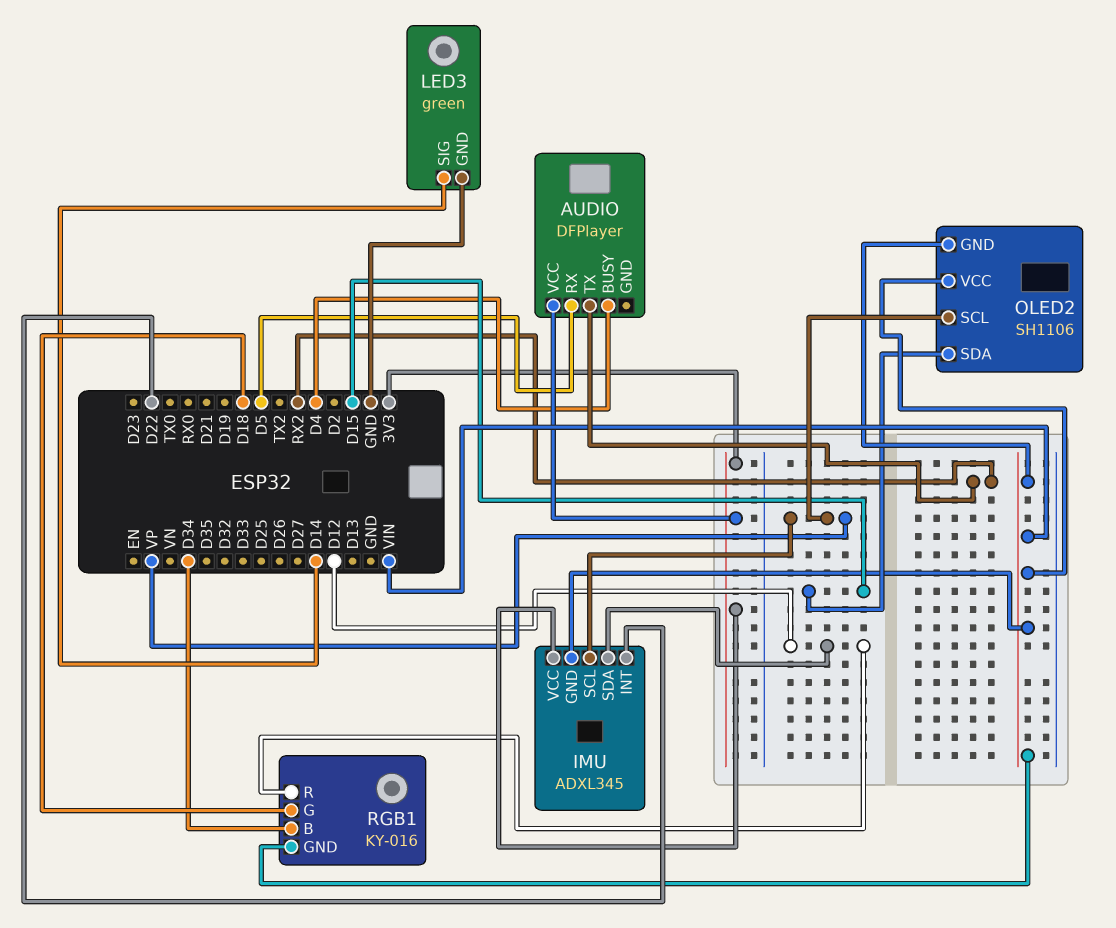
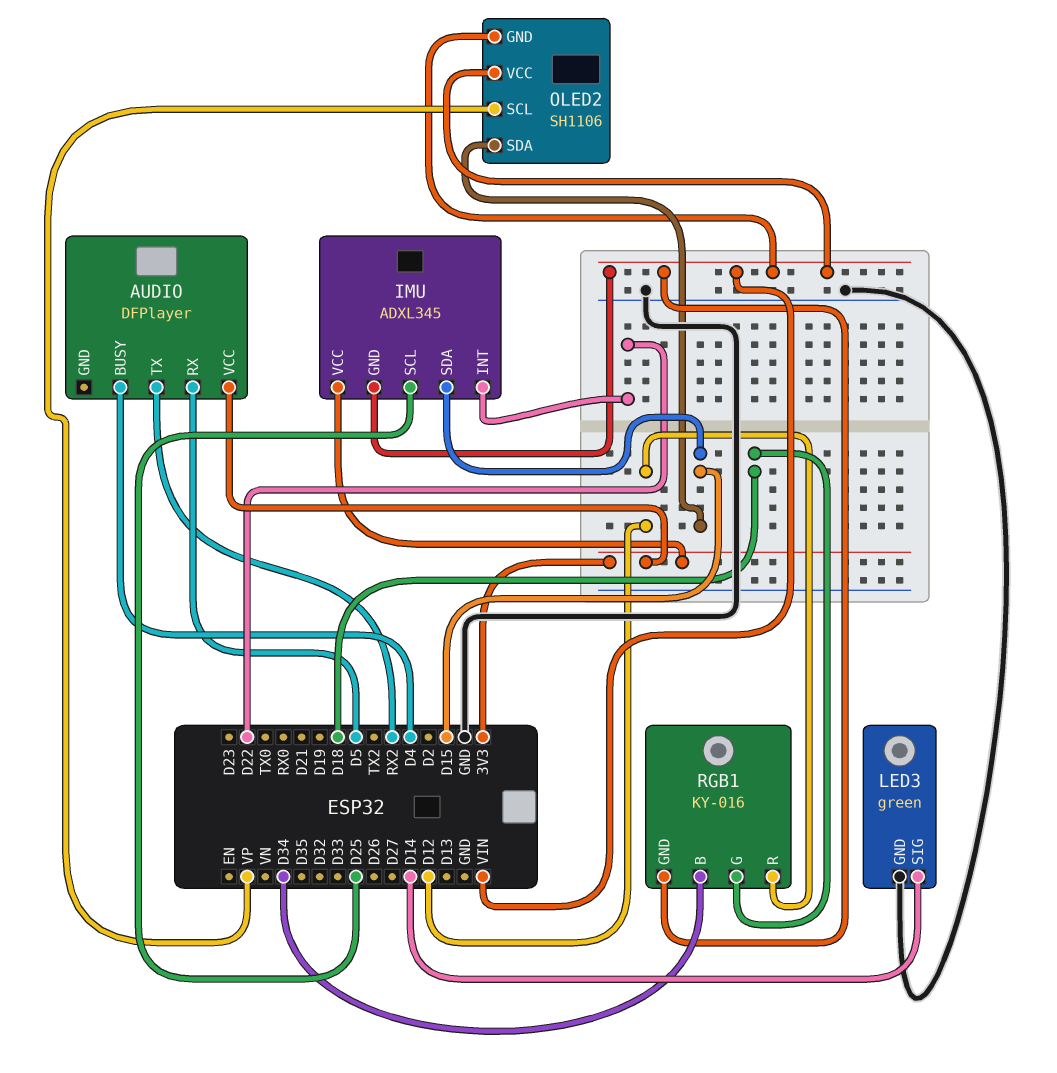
IMU pin SCL: VP -> D25
IMU pin SDA: D12 -> D15

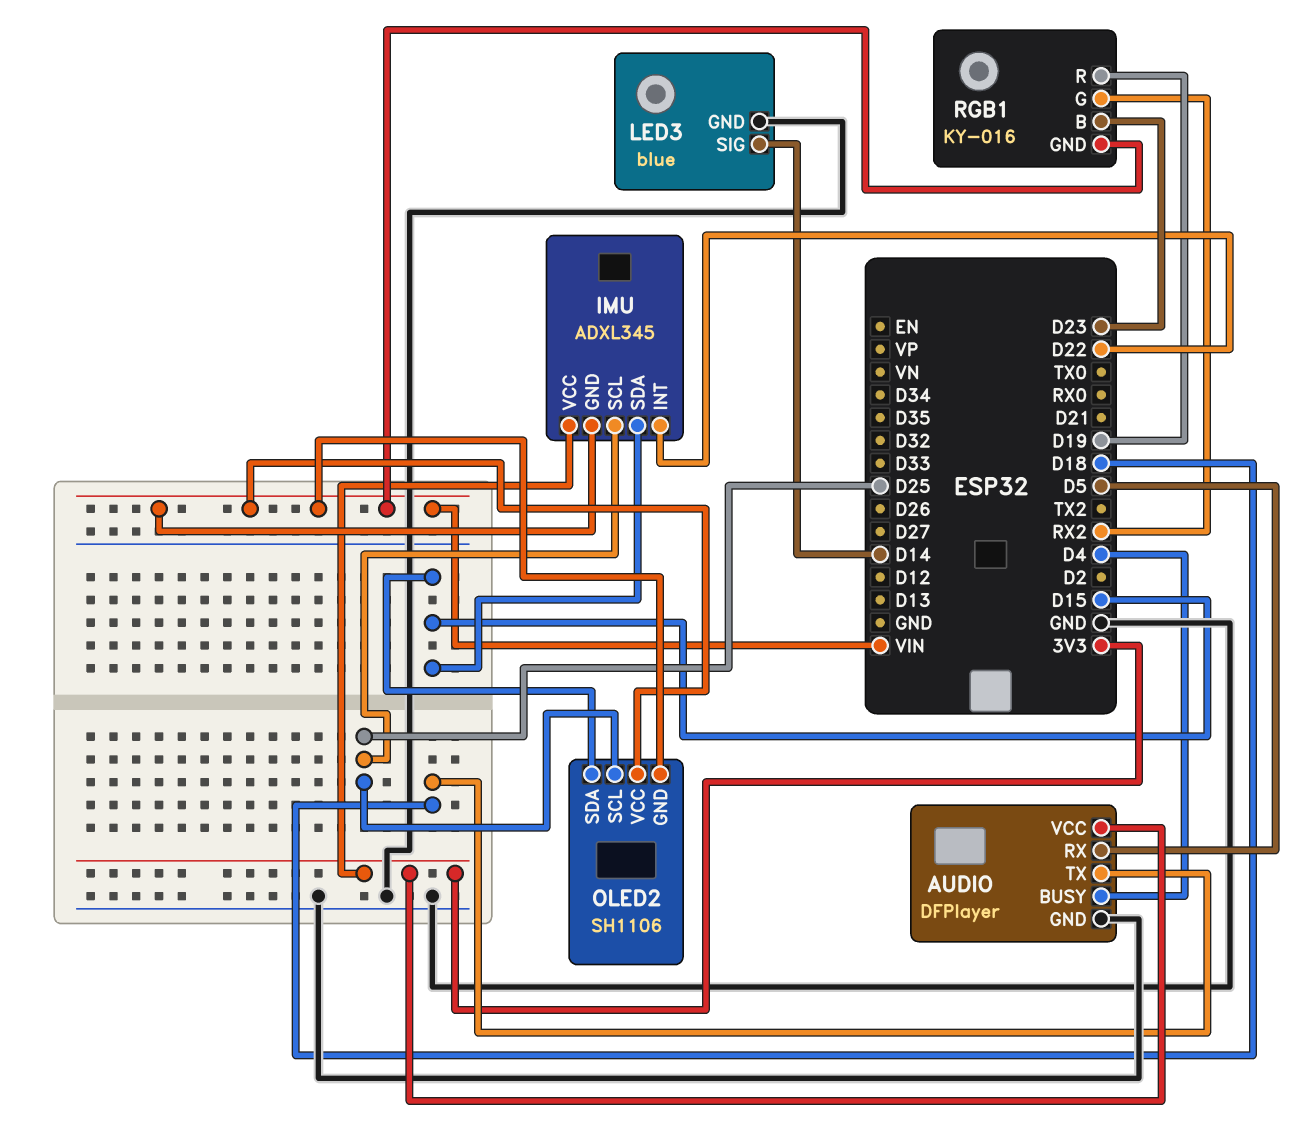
AUDIO pin GND: none -> GND
AUDIO pin TX: RX2 -> D18
LED3: green -> blue
OLED2 pin SCL: VP -> D25
RGB1 pin B: D34 -> D23
RGB1 pin G: D18 -> RX2
RGB1 pin R: D12 -> D19

